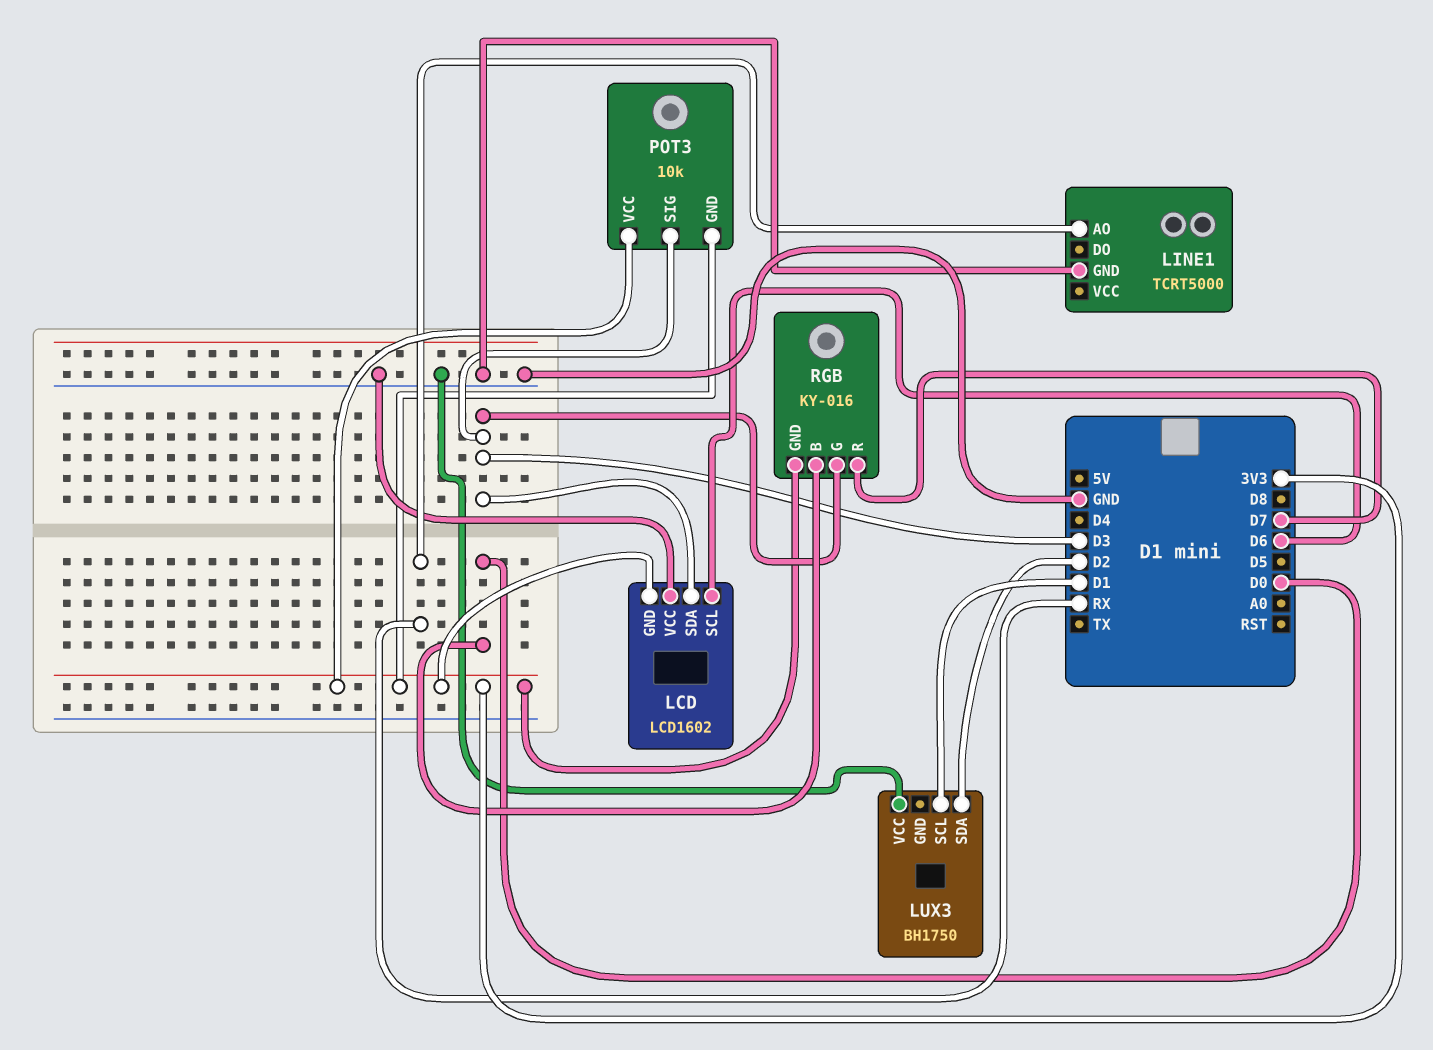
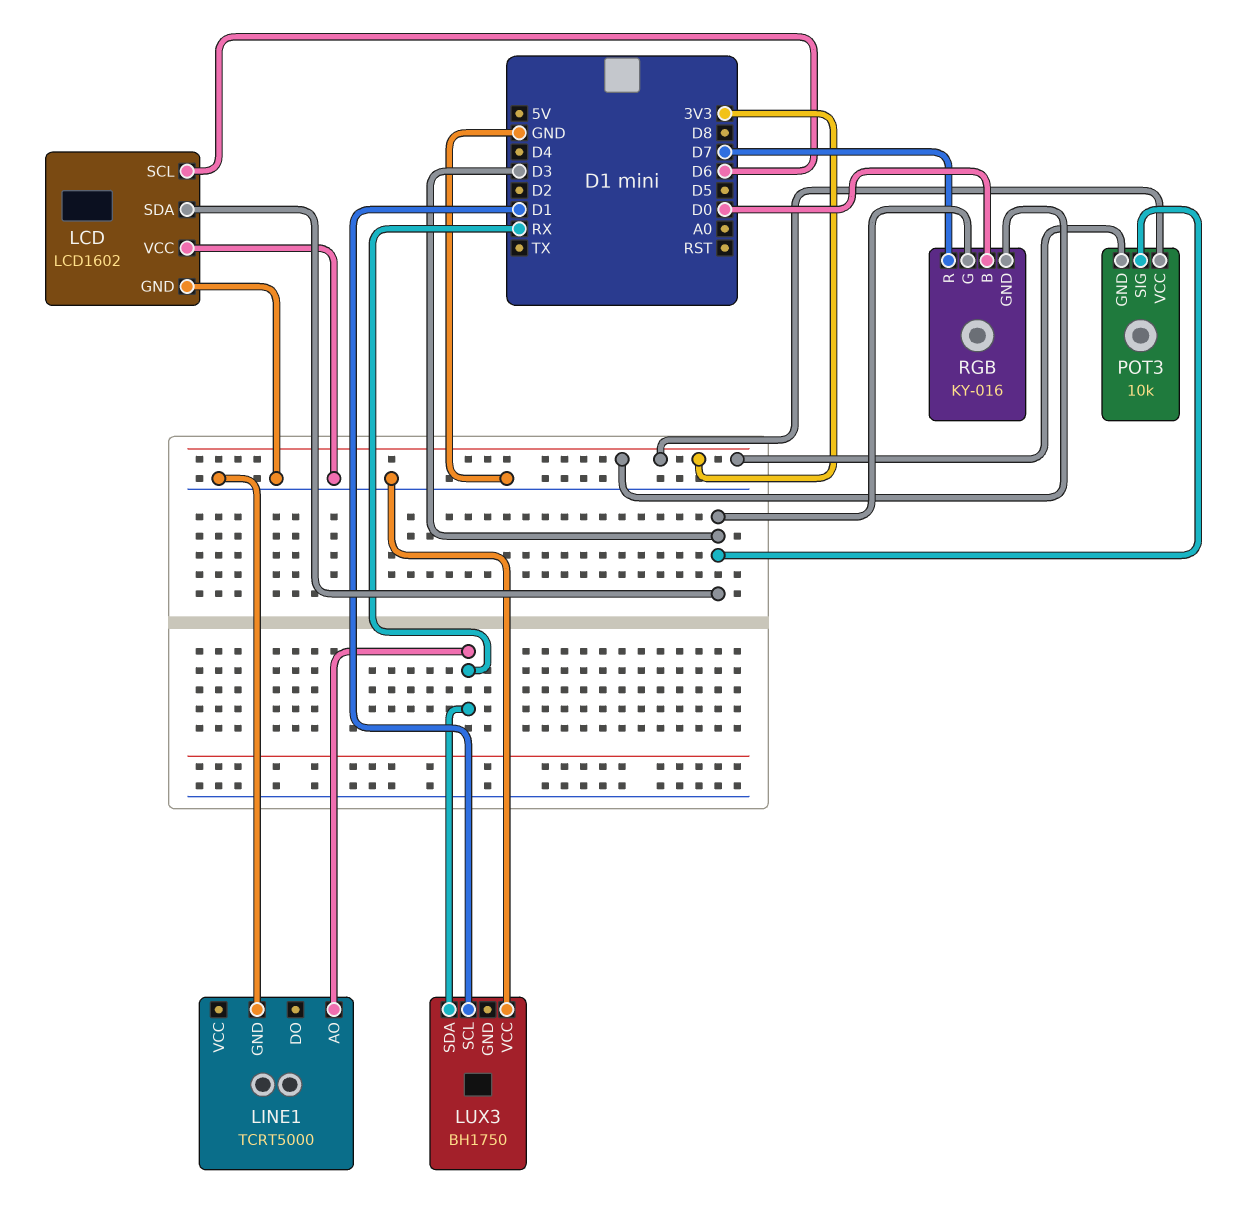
LCD pin GND: 3V3 -> GND
LUX3 pin SDA: D2 -> RX

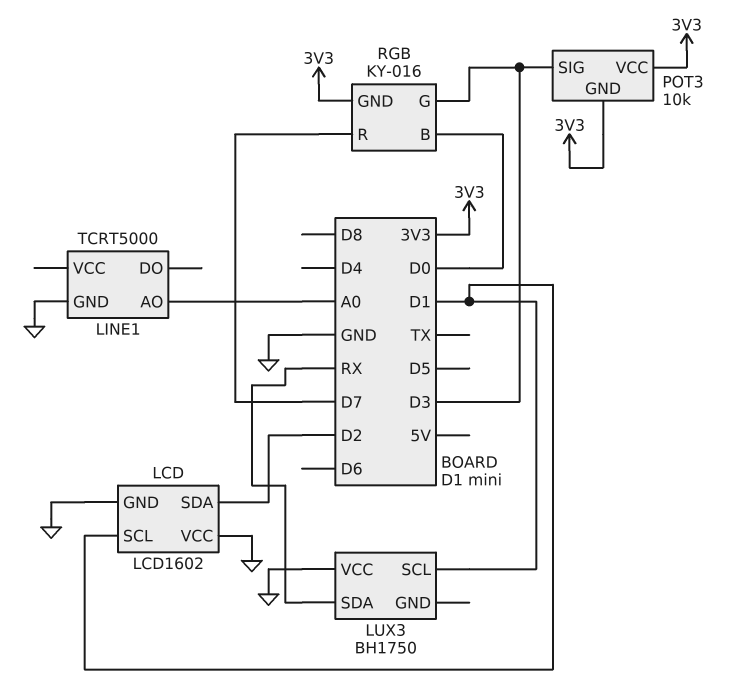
LCD pin SCL: D6 -> D1
LCD pin SDA: D3 -> D2
LINE1 pin AO: RX -> A0

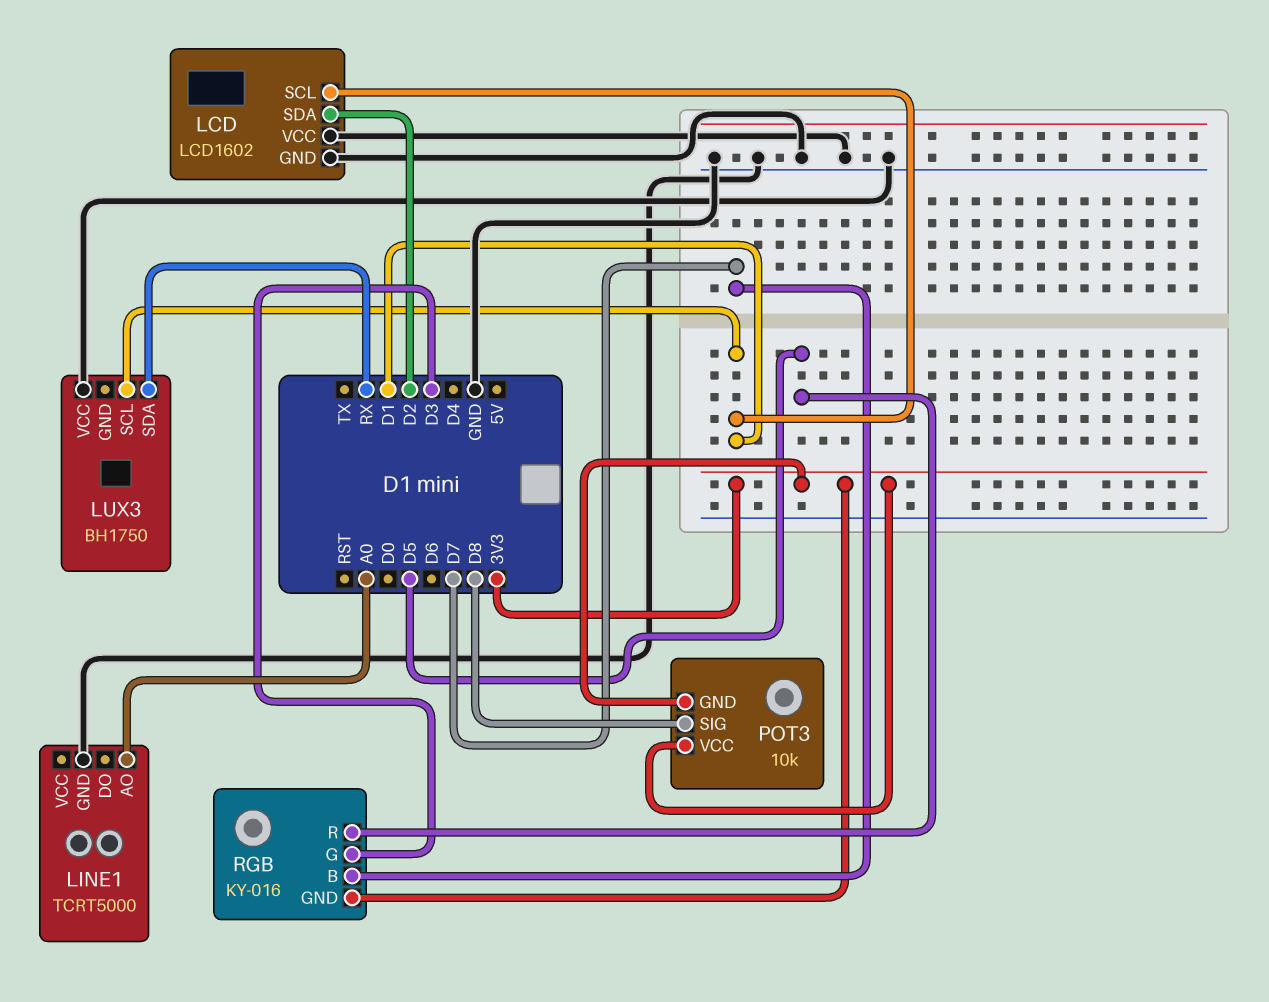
POT3 pin SIG: D3 -> D8
RGB pin B: D0 -> D7
RGB pin R: D7 -> D5

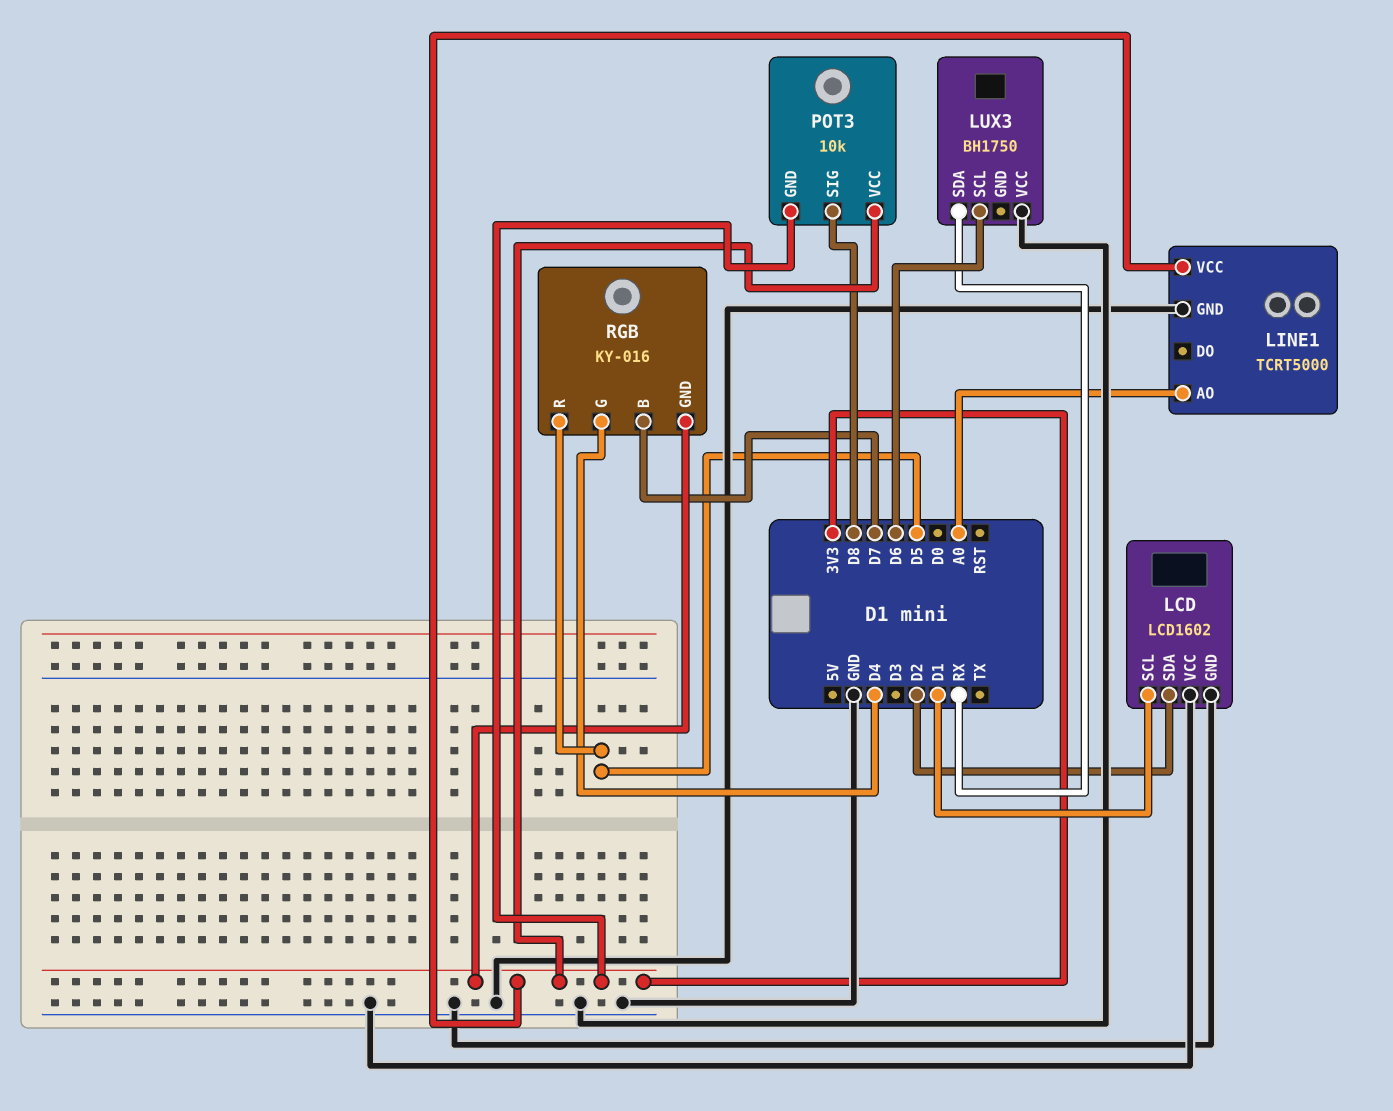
LINE1 pin VCC: none -> 3V3
LUX3 pin SCL: D1 -> D6
RGB pin G: D3 -> D4

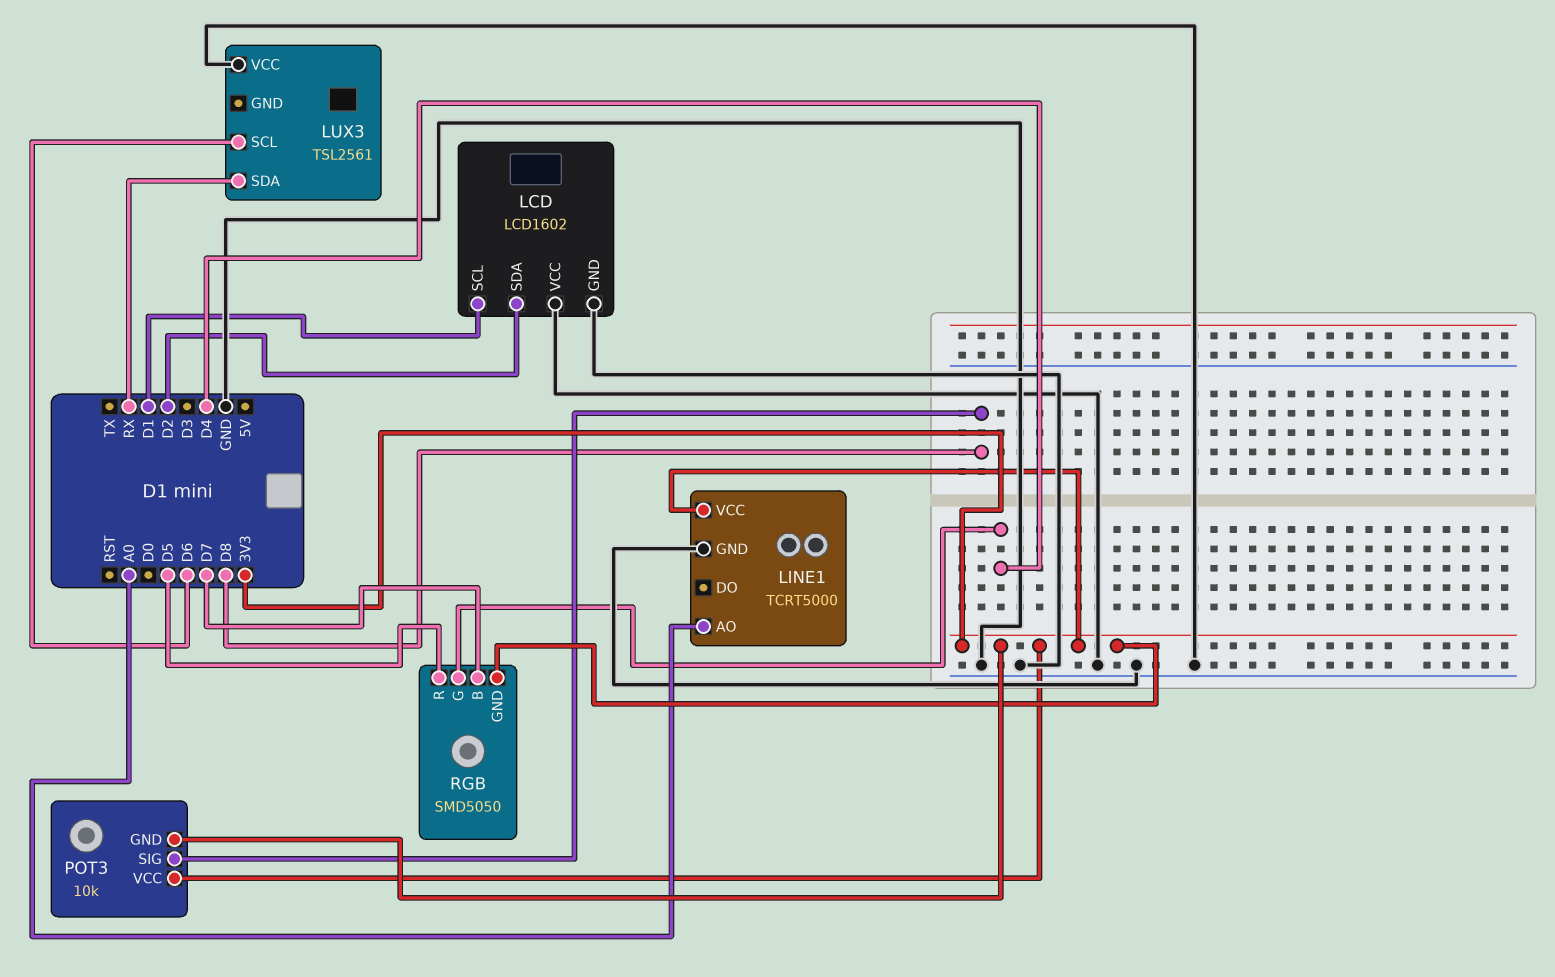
LUX3: BH1750 -> TSL2561
RGB: KY-016 -> SMD5050

